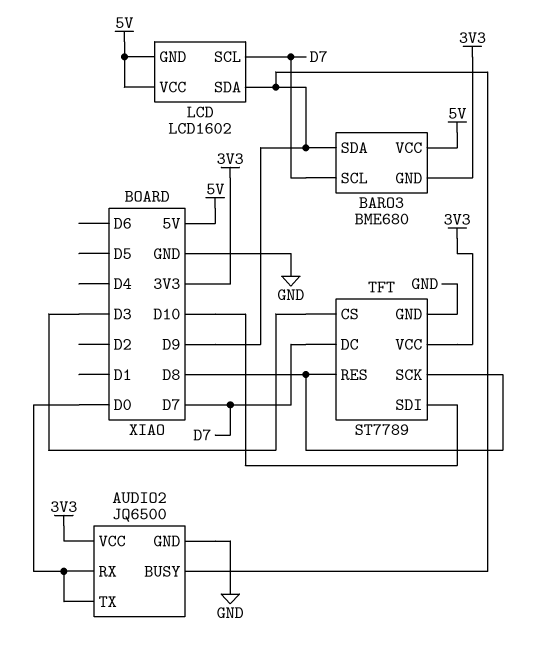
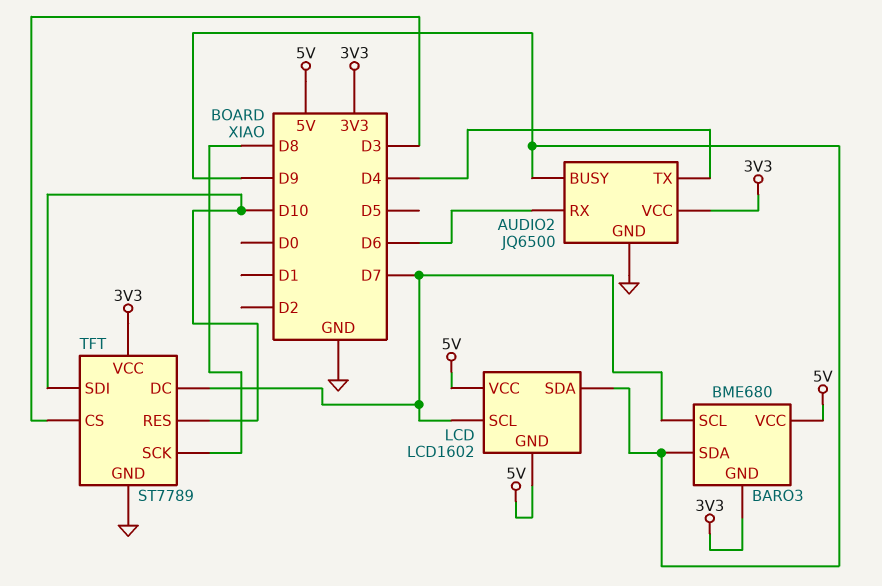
AUDIO2 pin RX: D0 -> D6
AUDIO2 pin TX: D0 -> D4
TFT pin RES: D8 -> D10

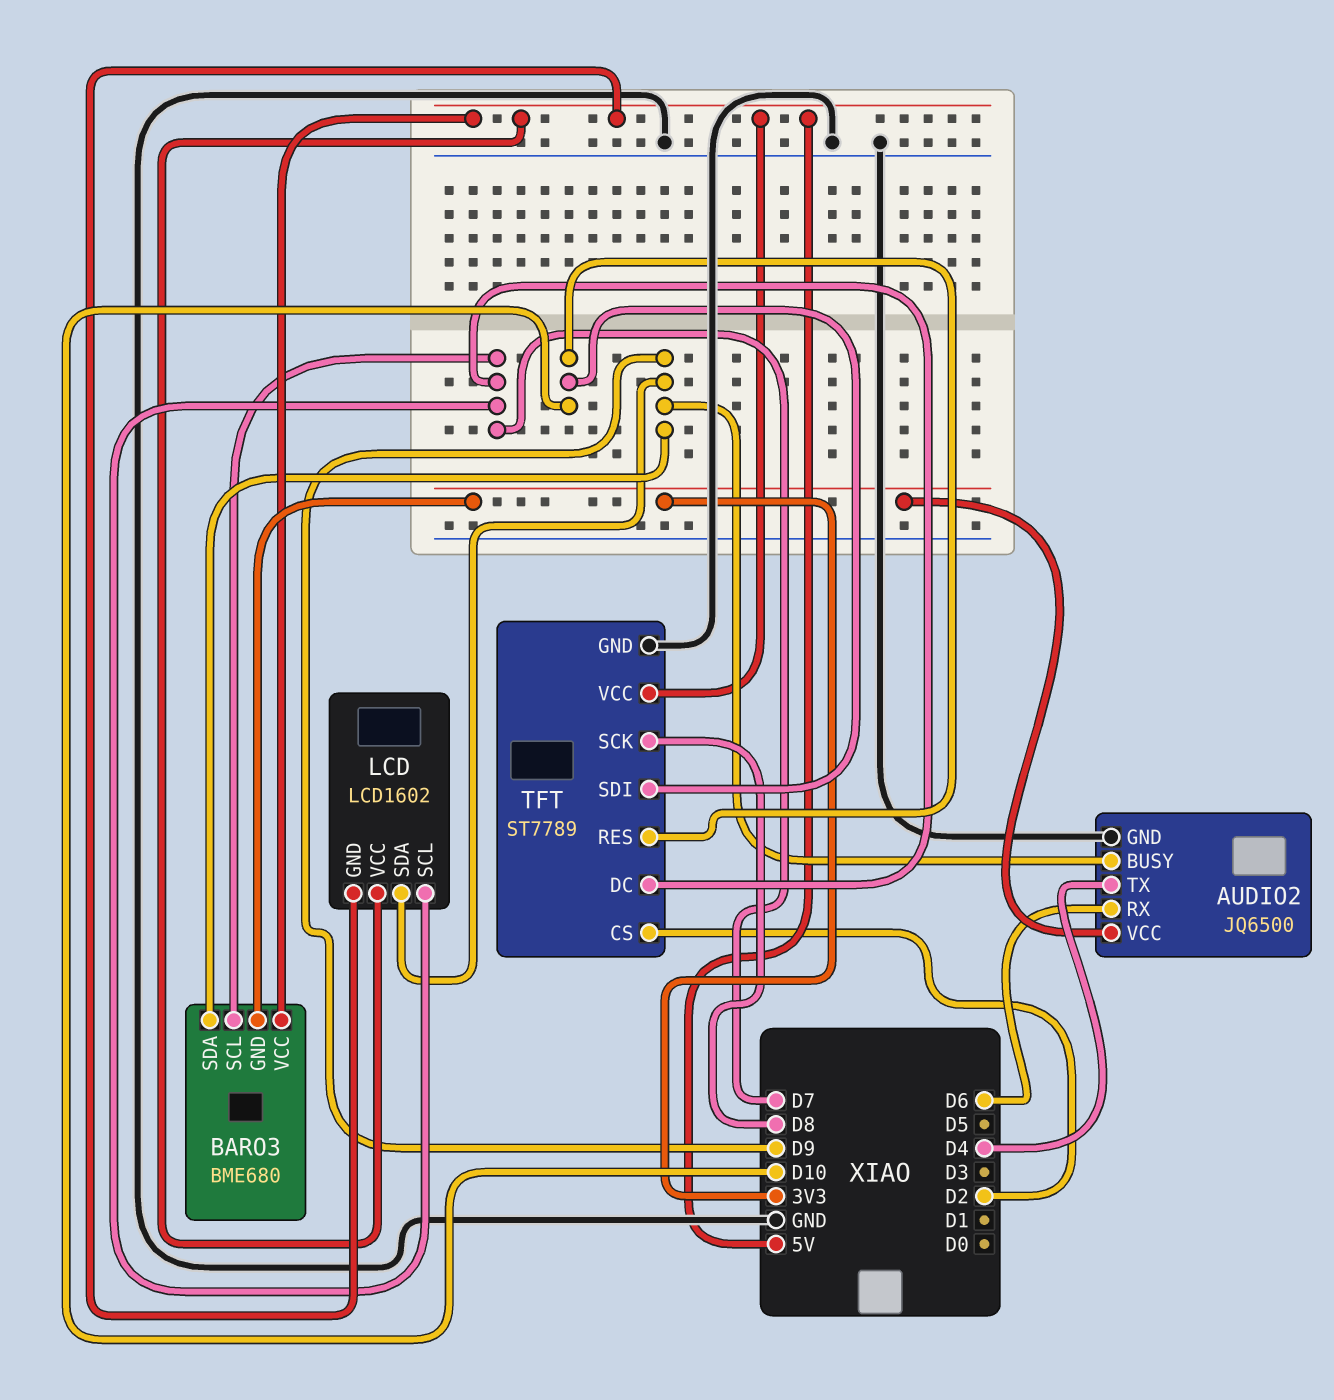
TFT pin CS: D3 -> D2
TFT pin VCC: 3V3 -> 5V

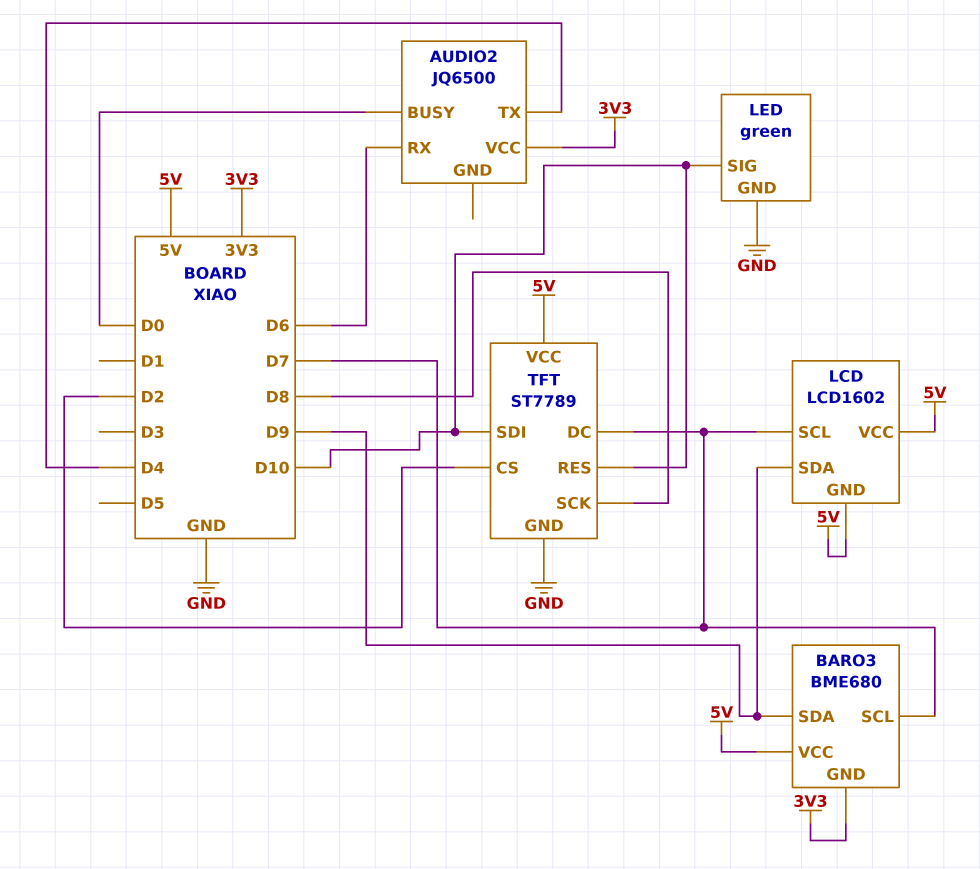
AUDIO2 pin BUSY: D9 -> D0
AUDIO2 pin GND: GND -> none
LED: none -> green
LED pin GND: none -> GND
LED pin SIG: none -> D10

